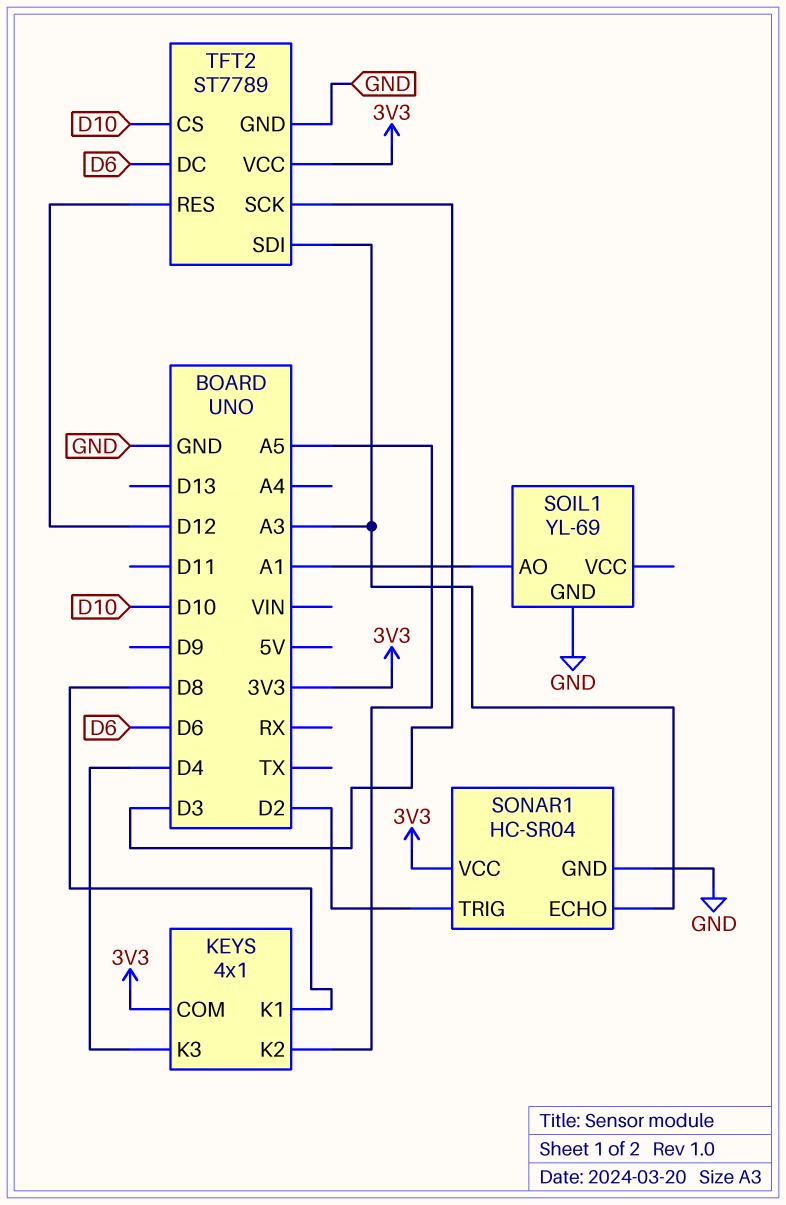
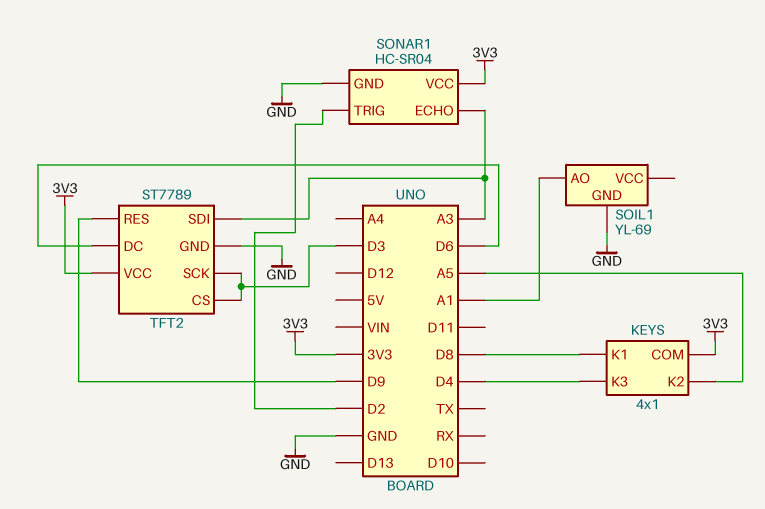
TFT2 pin CS: D10 -> D3
TFT2 pin RES: D12 -> D9

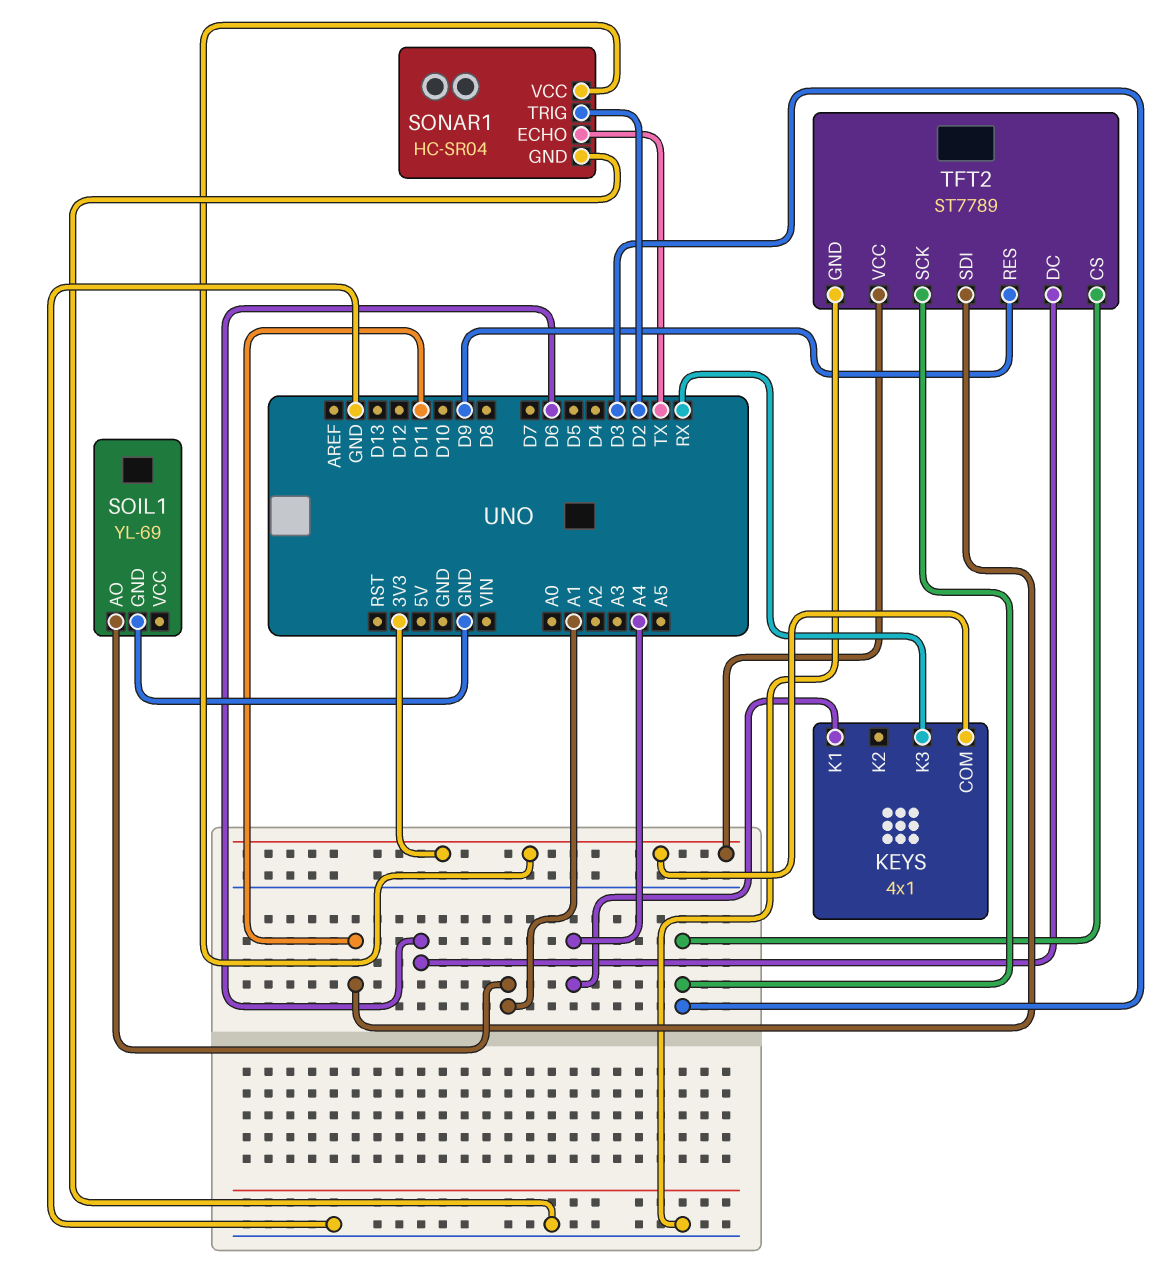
KEYS pin K1: D8 -> A4
KEYS pin K2: A5 -> none
KEYS pin K3: D4 -> RX
SONAR1 pin ECHO: A3 -> TX
TFT2 pin SDI: A3 -> D11

